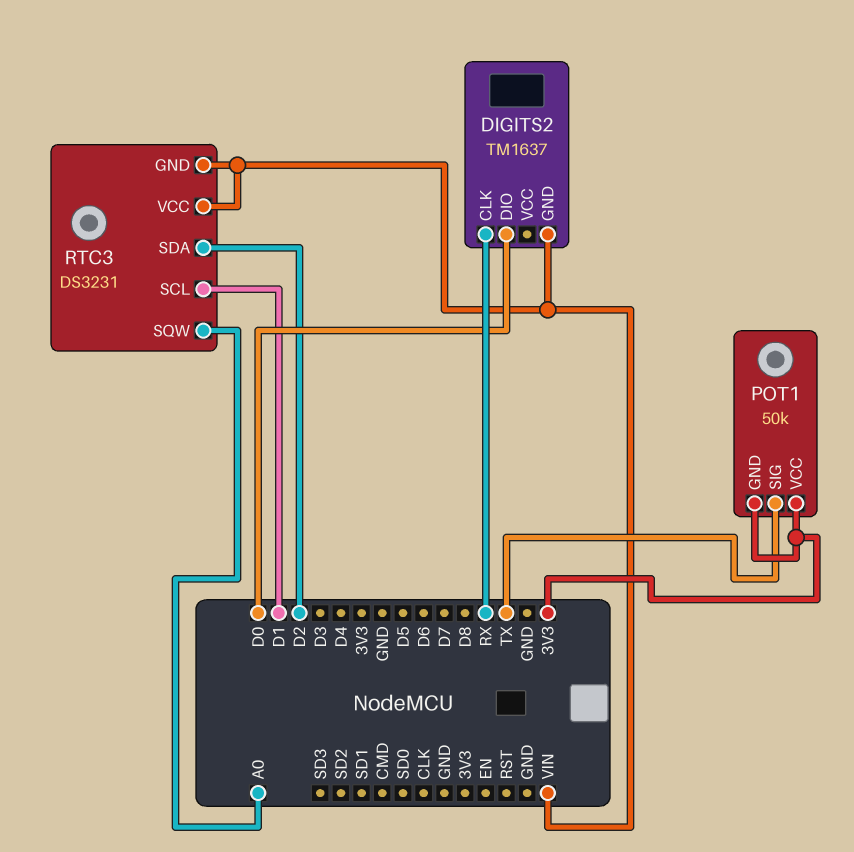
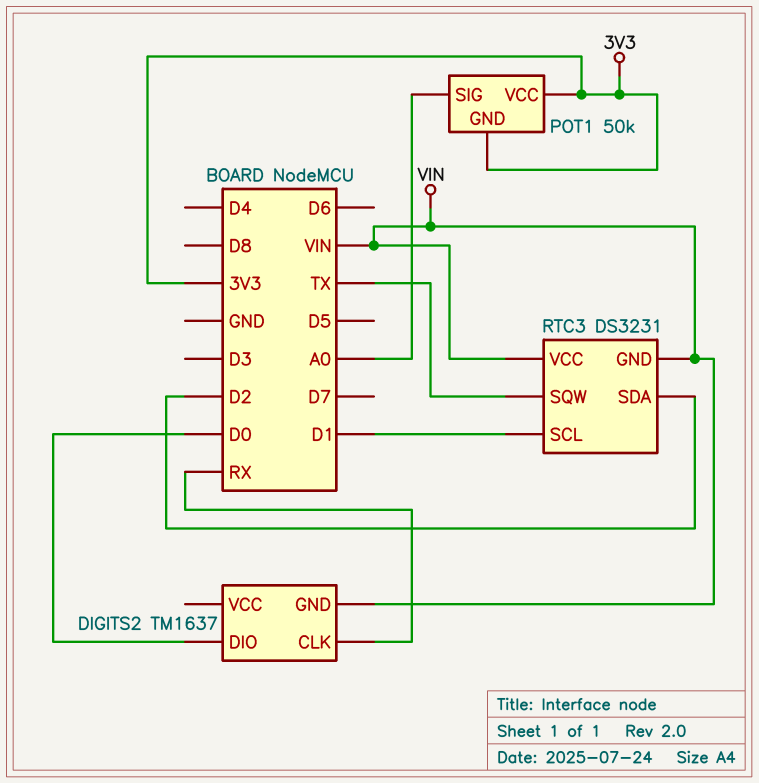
POT1 pin SIG: TX -> A0
RTC3 pin SQW: A0 -> TX

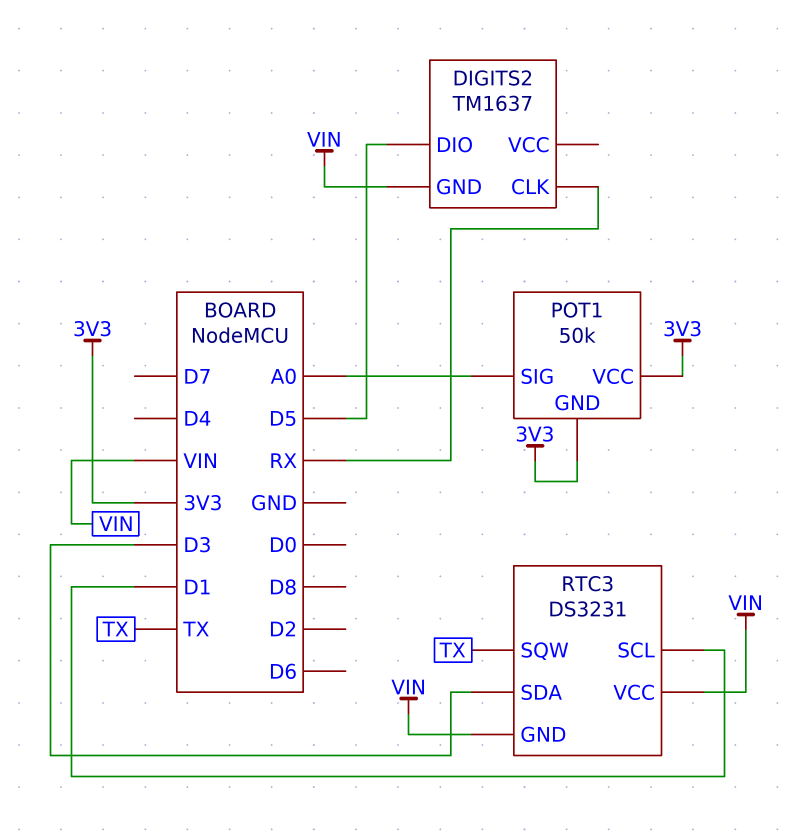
DIGITS2 pin DIO: D0 -> D5
RTC3 pin SDA: D2 -> D3

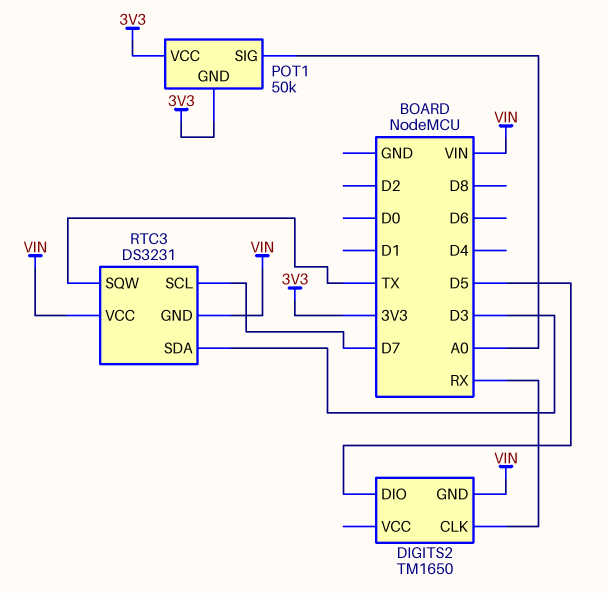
DIGITS2: TM1637 -> TM1650
RTC3 pin SCL: D1 -> D7

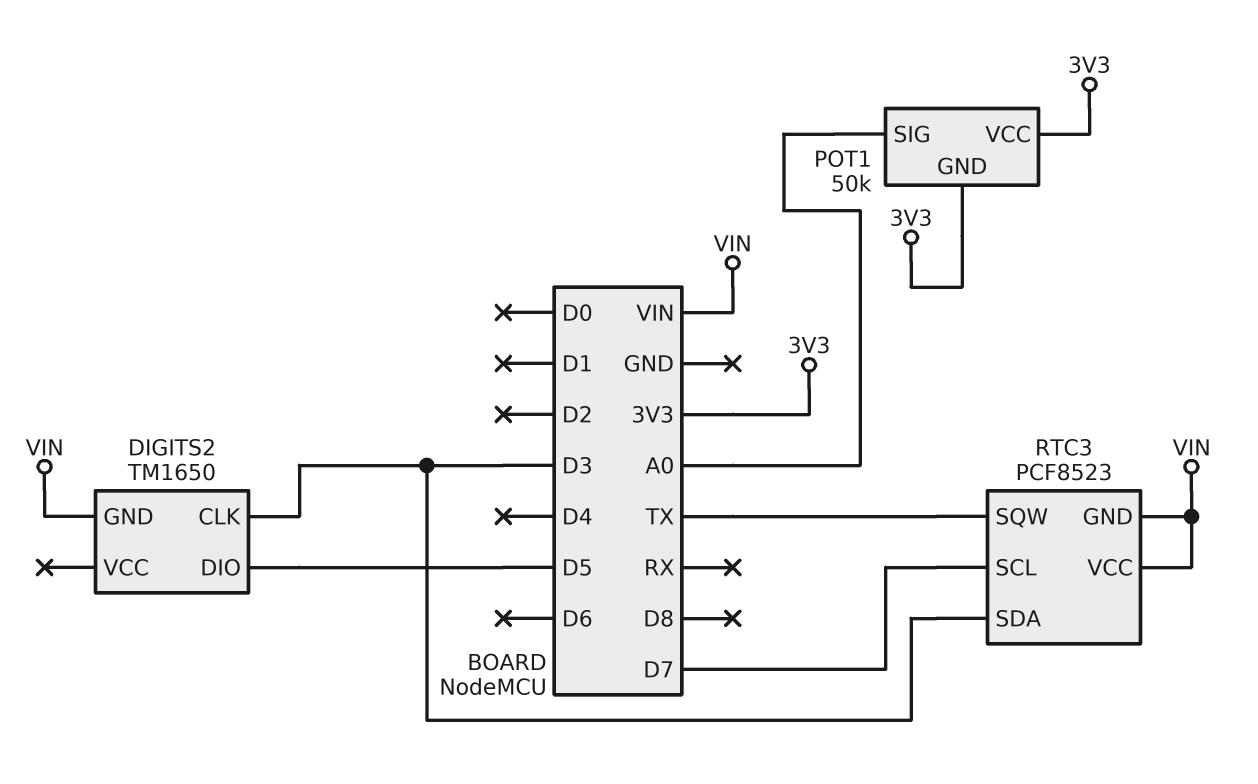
DIGITS2 pin CLK: RX -> D3
RTC3: DS3231 -> PCF8523

